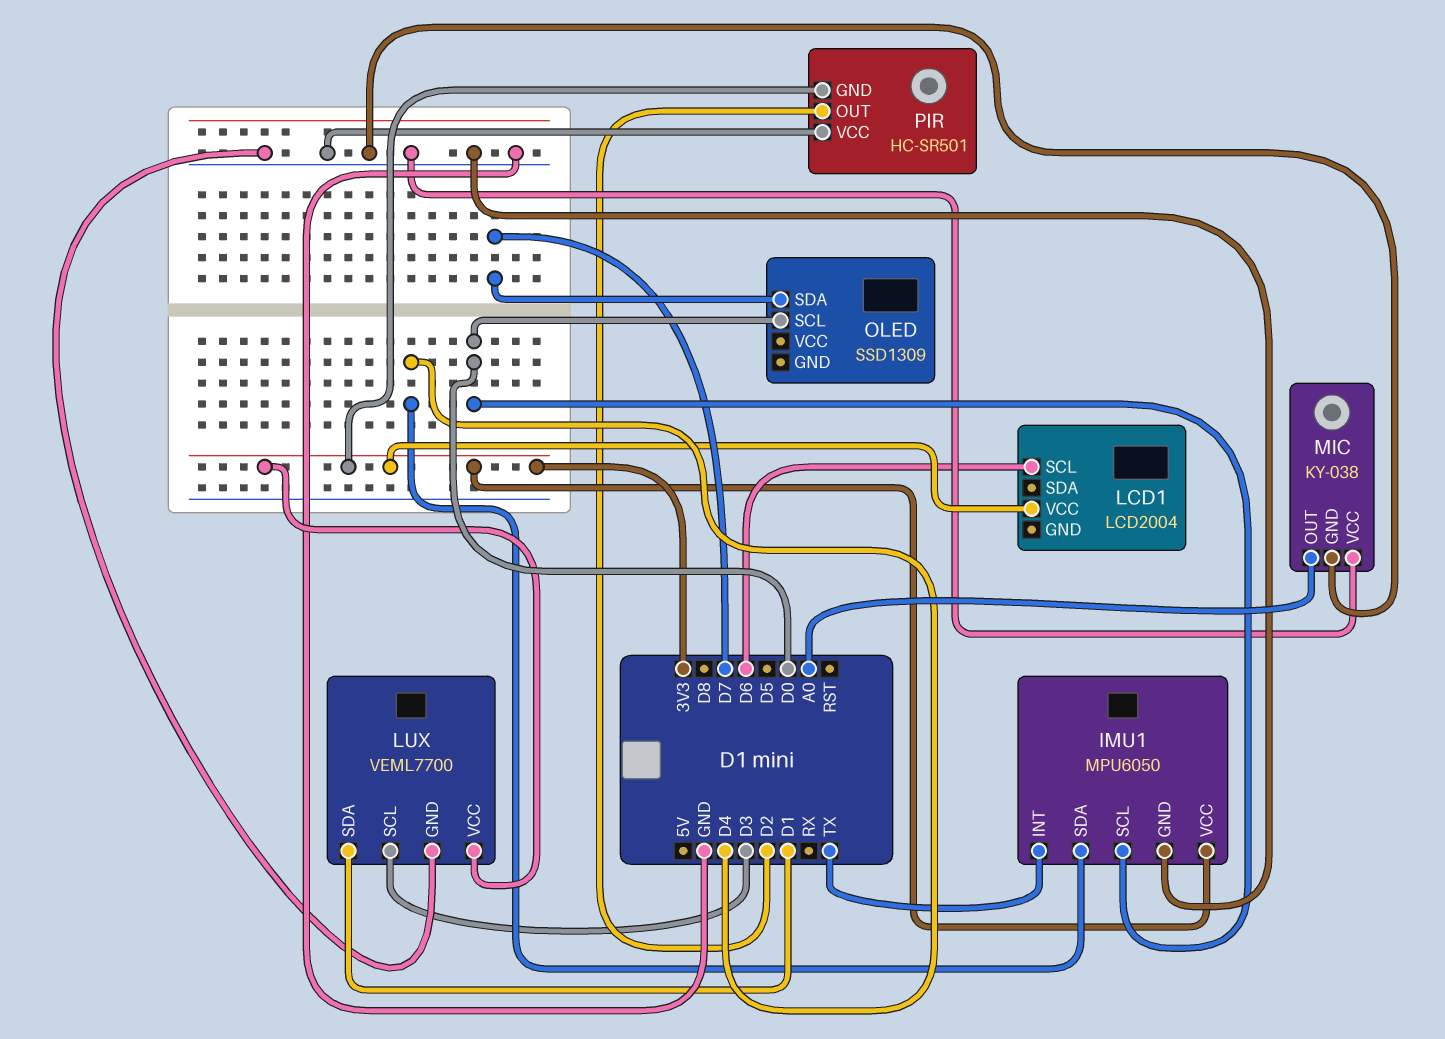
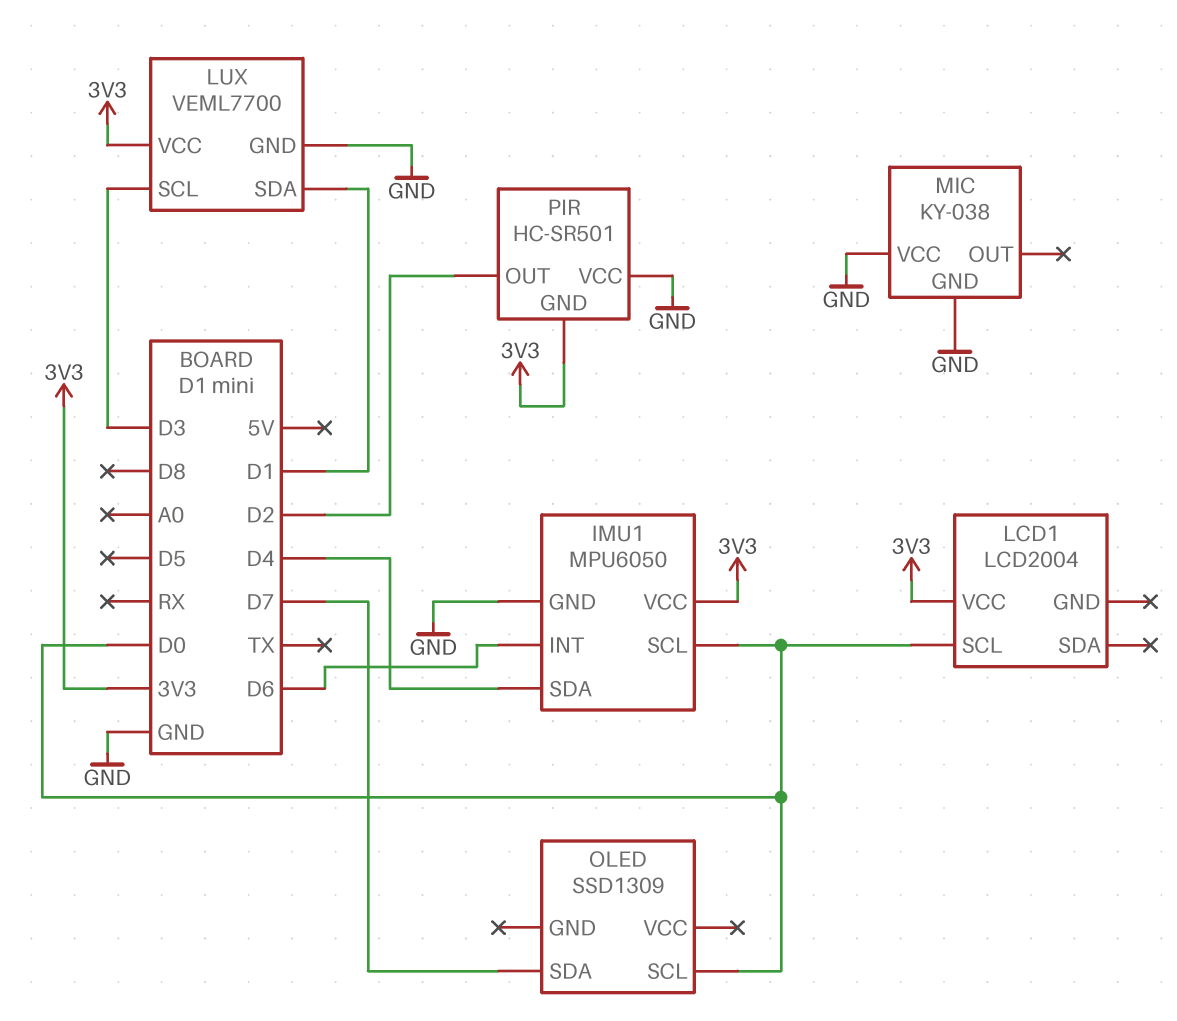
IMU1 pin INT: TX -> D6
LCD1 pin SCL: D6 -> D0
MIC pin OUT: A0 -> none

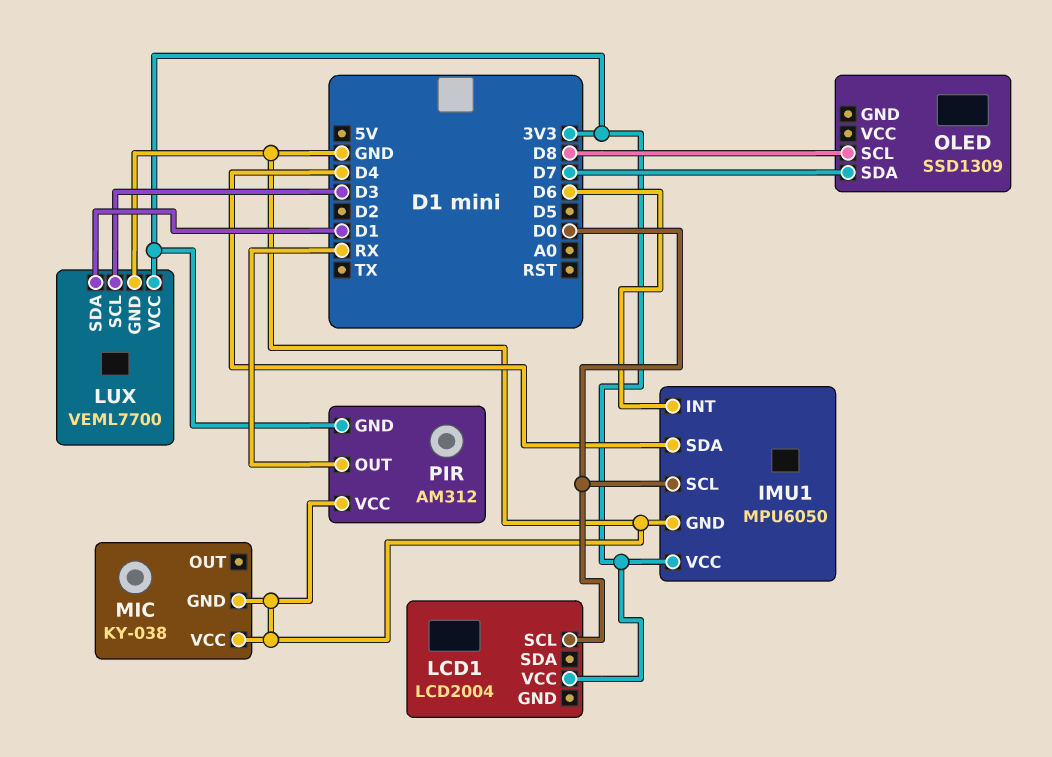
OLED pin SCL: D0 -> D8
PIR: HC-SR501 -> AM312
PIR pin OUT: D2 -> RX

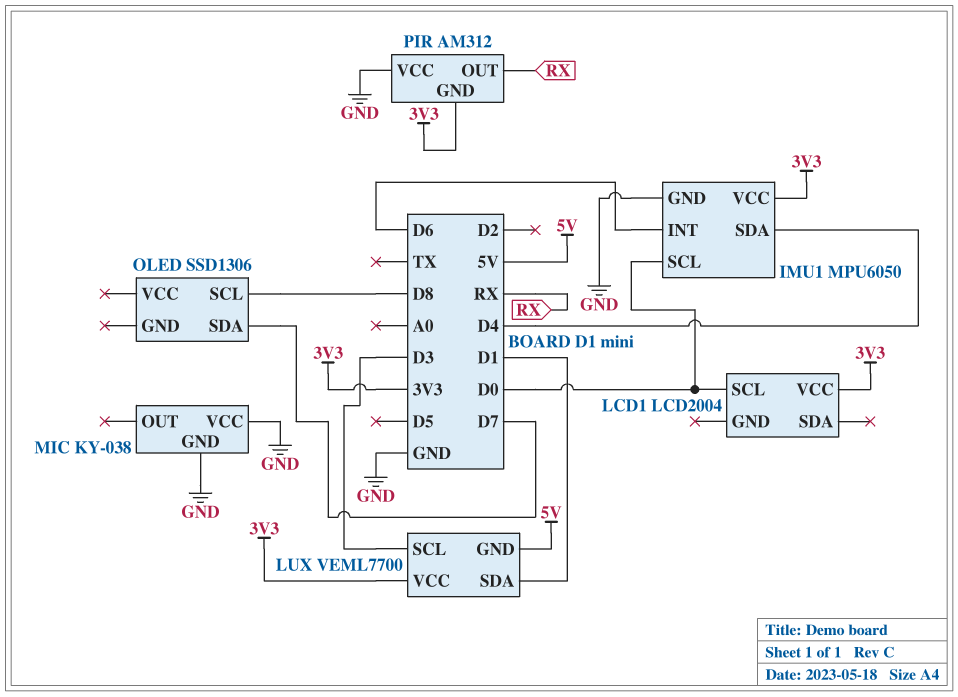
LUX pin GND: GND -> 5V
OLED: SSD1309 -> SSD1306

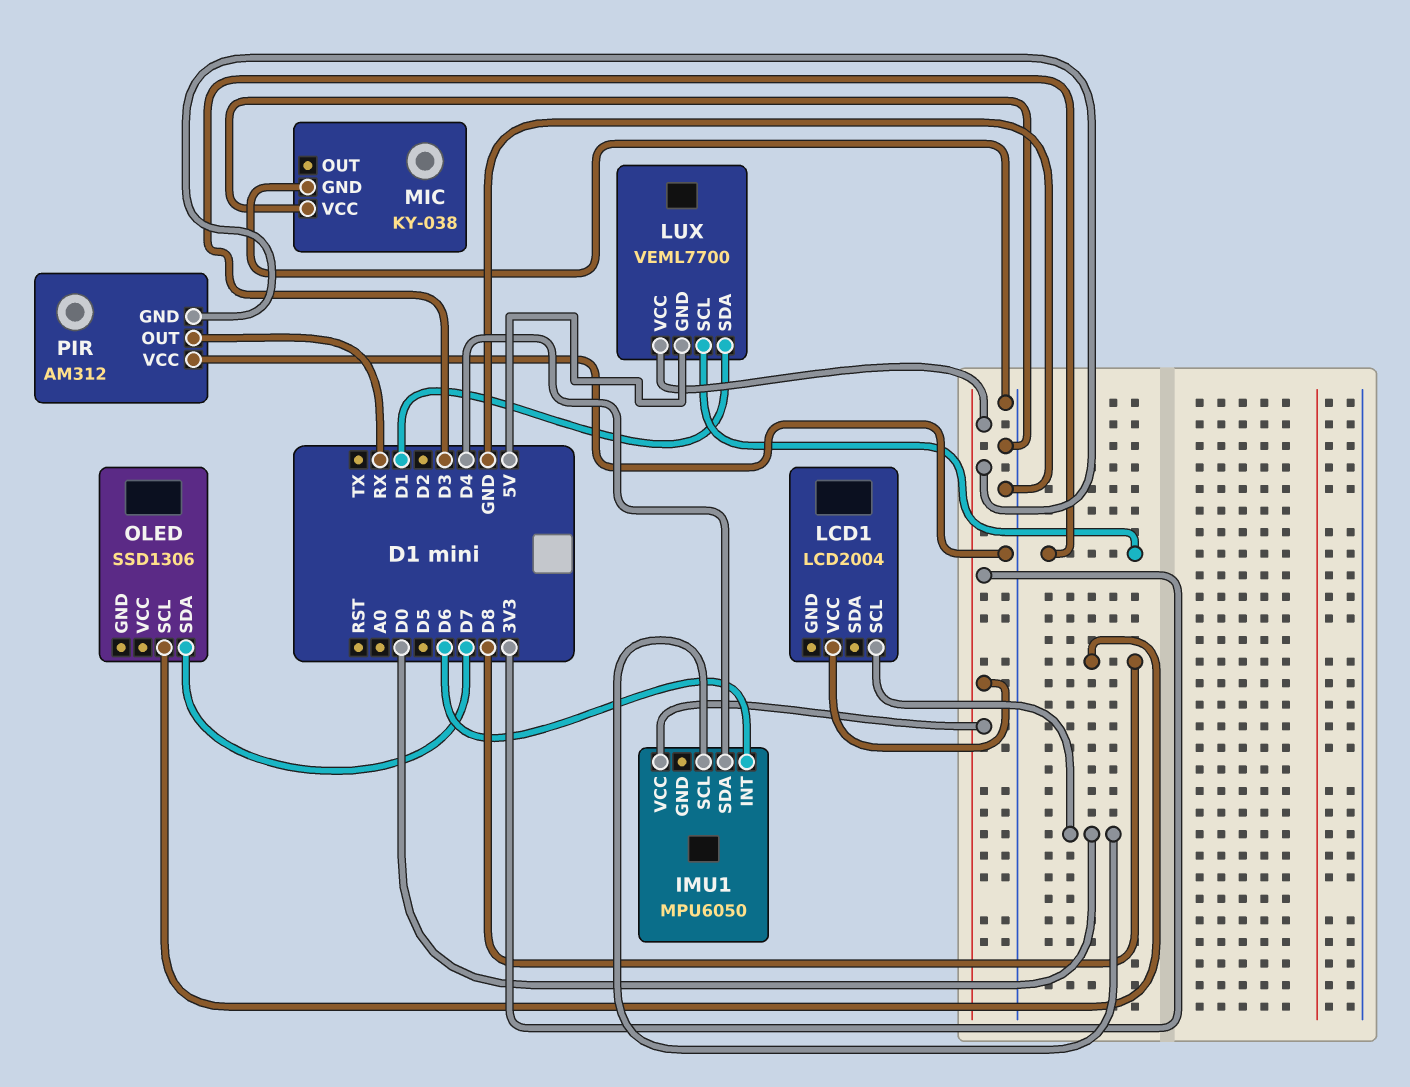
IMU1 pin GND: GND -> none

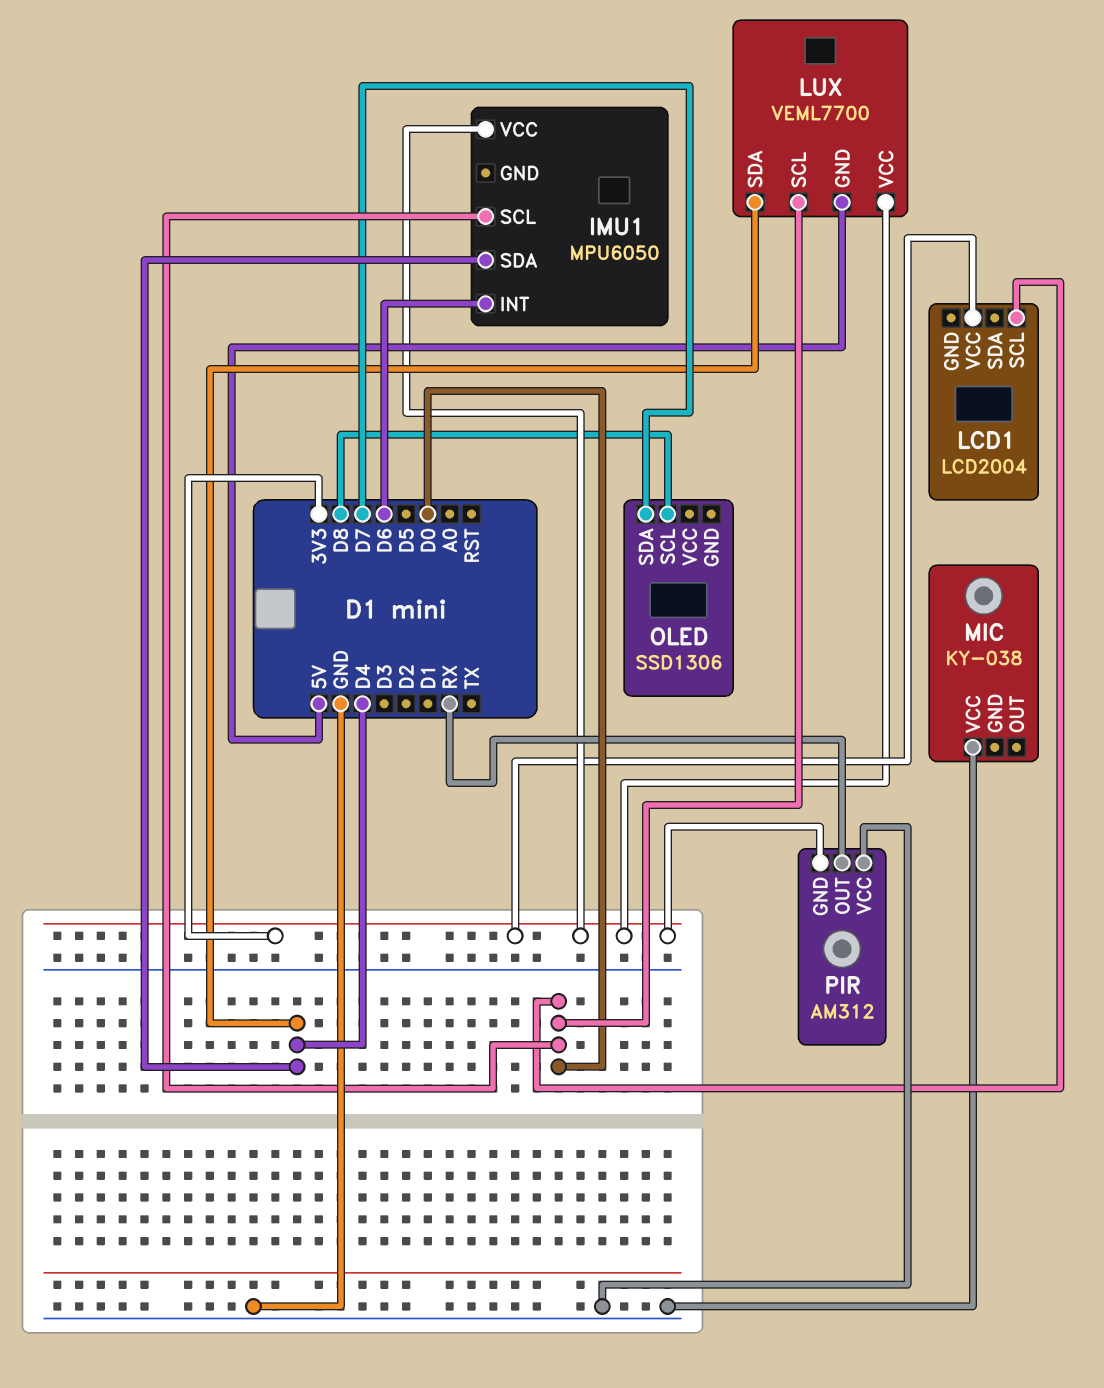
LUX pin SCL: D3 -> D0
LUX pin SDA: D1 -> D4
MIC pin GND: GND -> none

